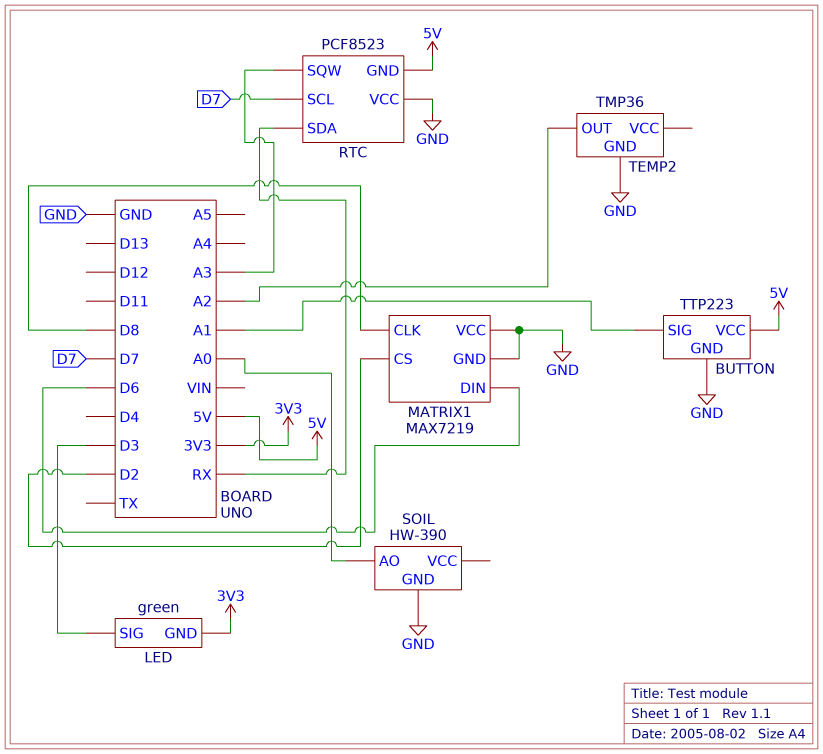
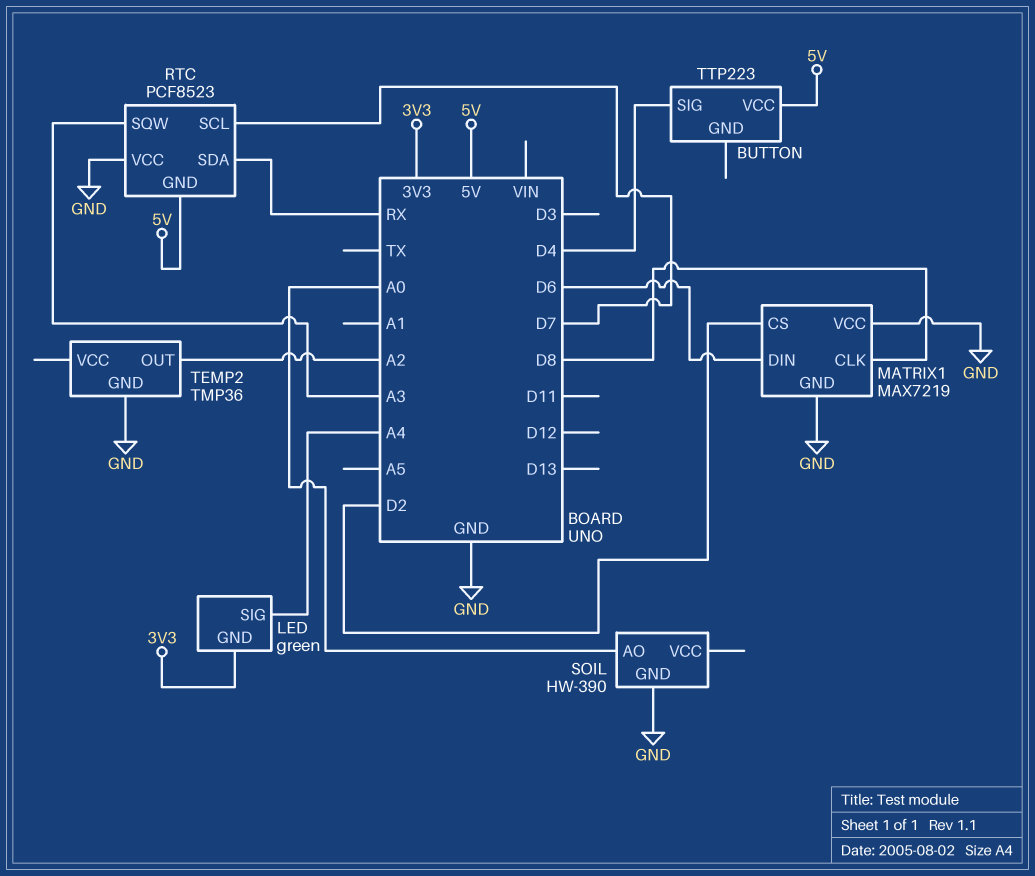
BUTTON pin GND: GND -> none
BUTTON pin SIG: A1 -> D4
LED pin SIG: D3 -> A4

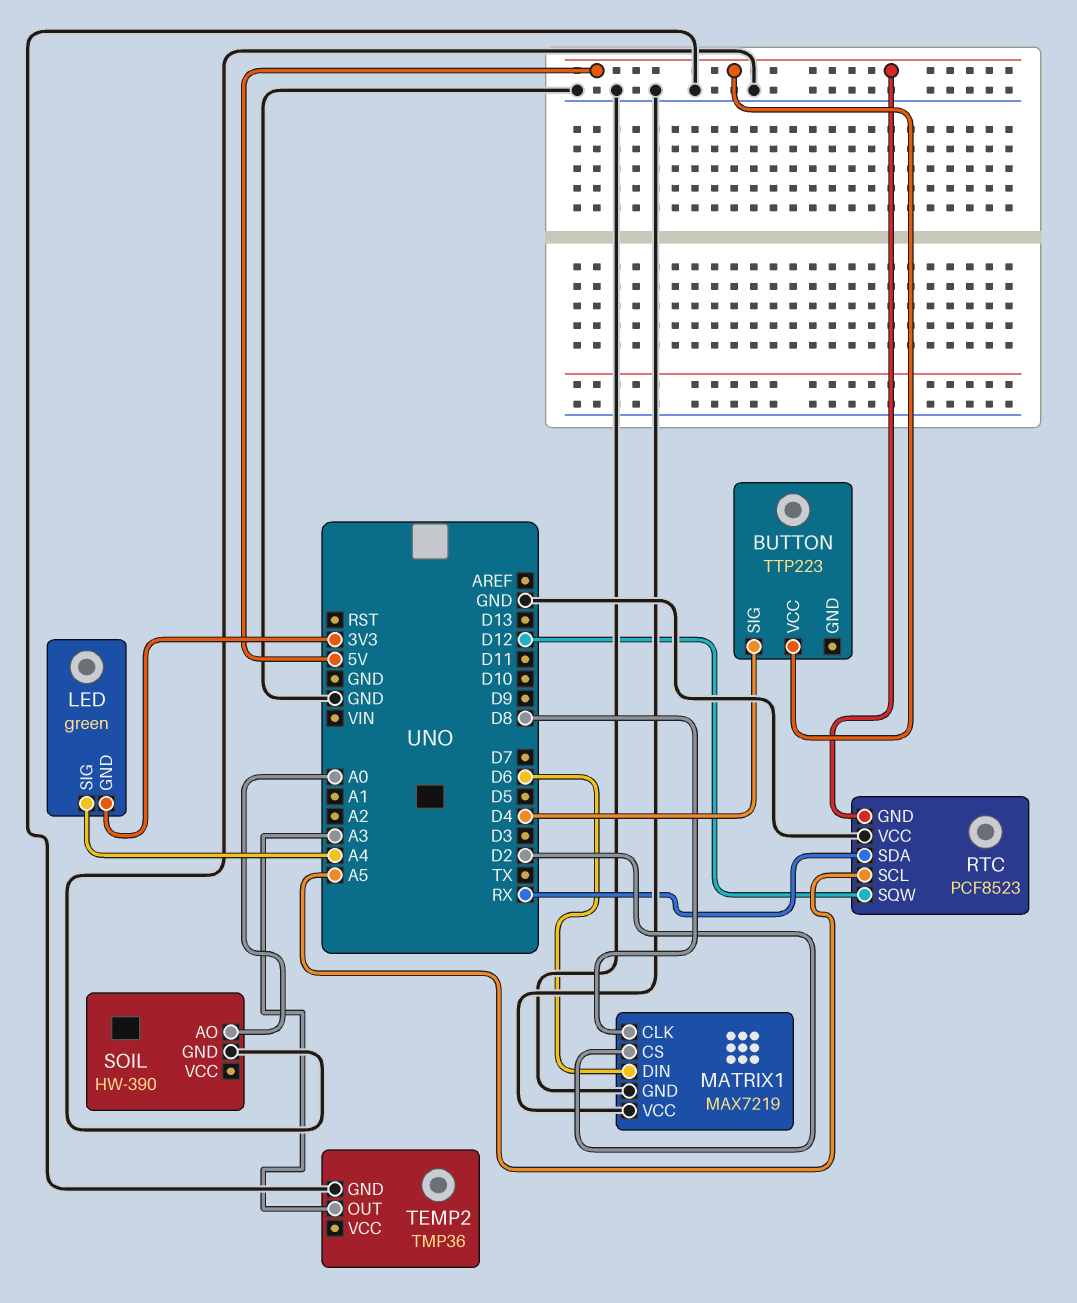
RTC pin SCL: D7 -> A5
RTC pin SQW: A3 -> D12
TEMP2 pin OUT: A2 -> A3

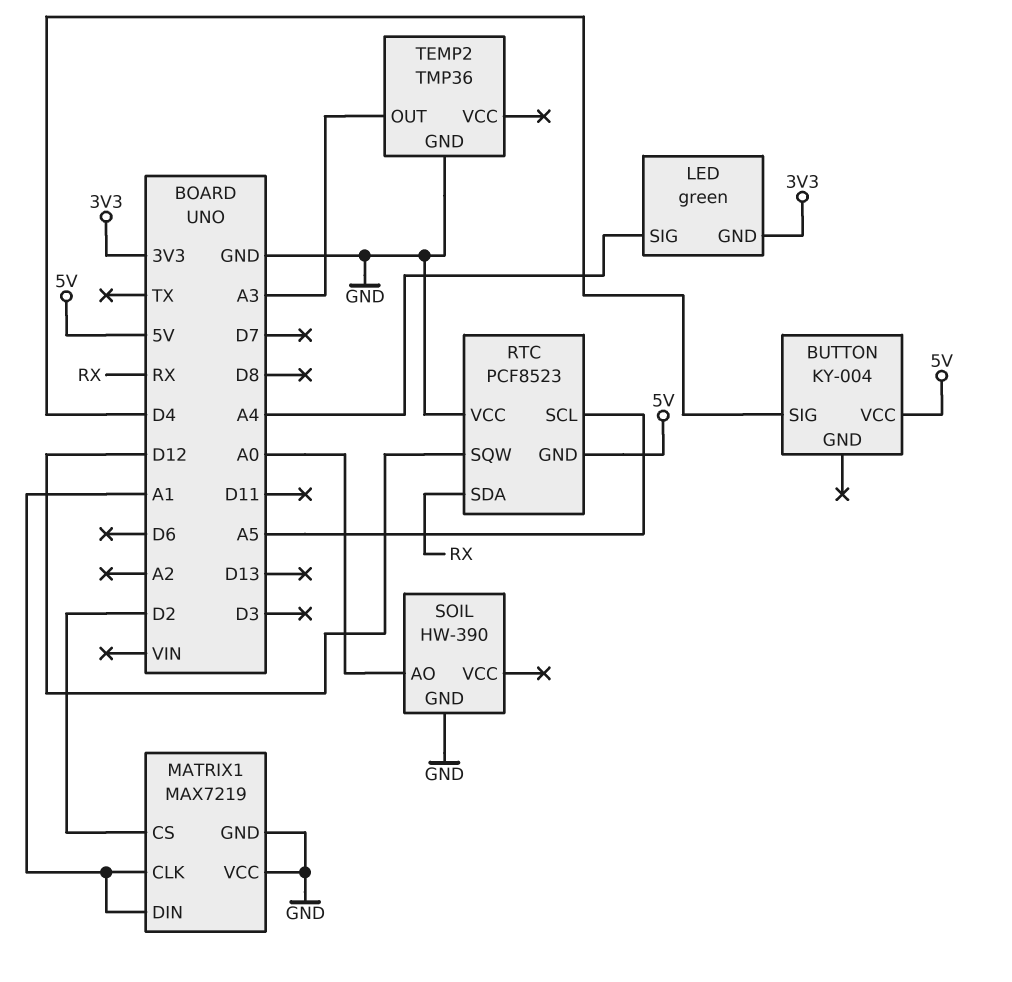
BUTTON: TTP223 -> KY-004
MATRIX1 pin CLK: D8 -> A1
MATRIX1 pin DIN: D6 -> A1

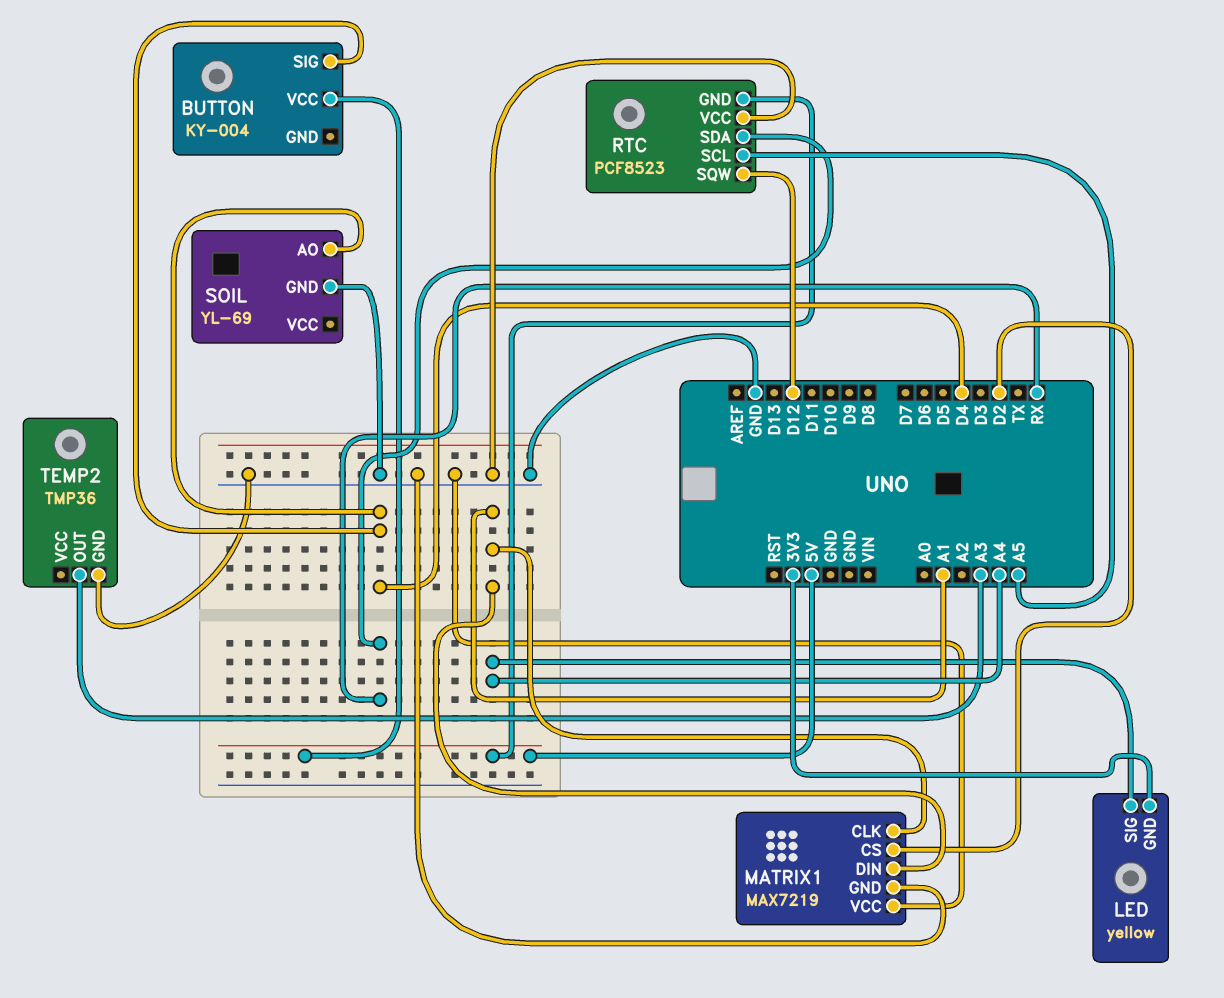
LED: green -> yellow
SOIL: HW-390 -> YL-69
SOIL pin AO: A0 -> D4

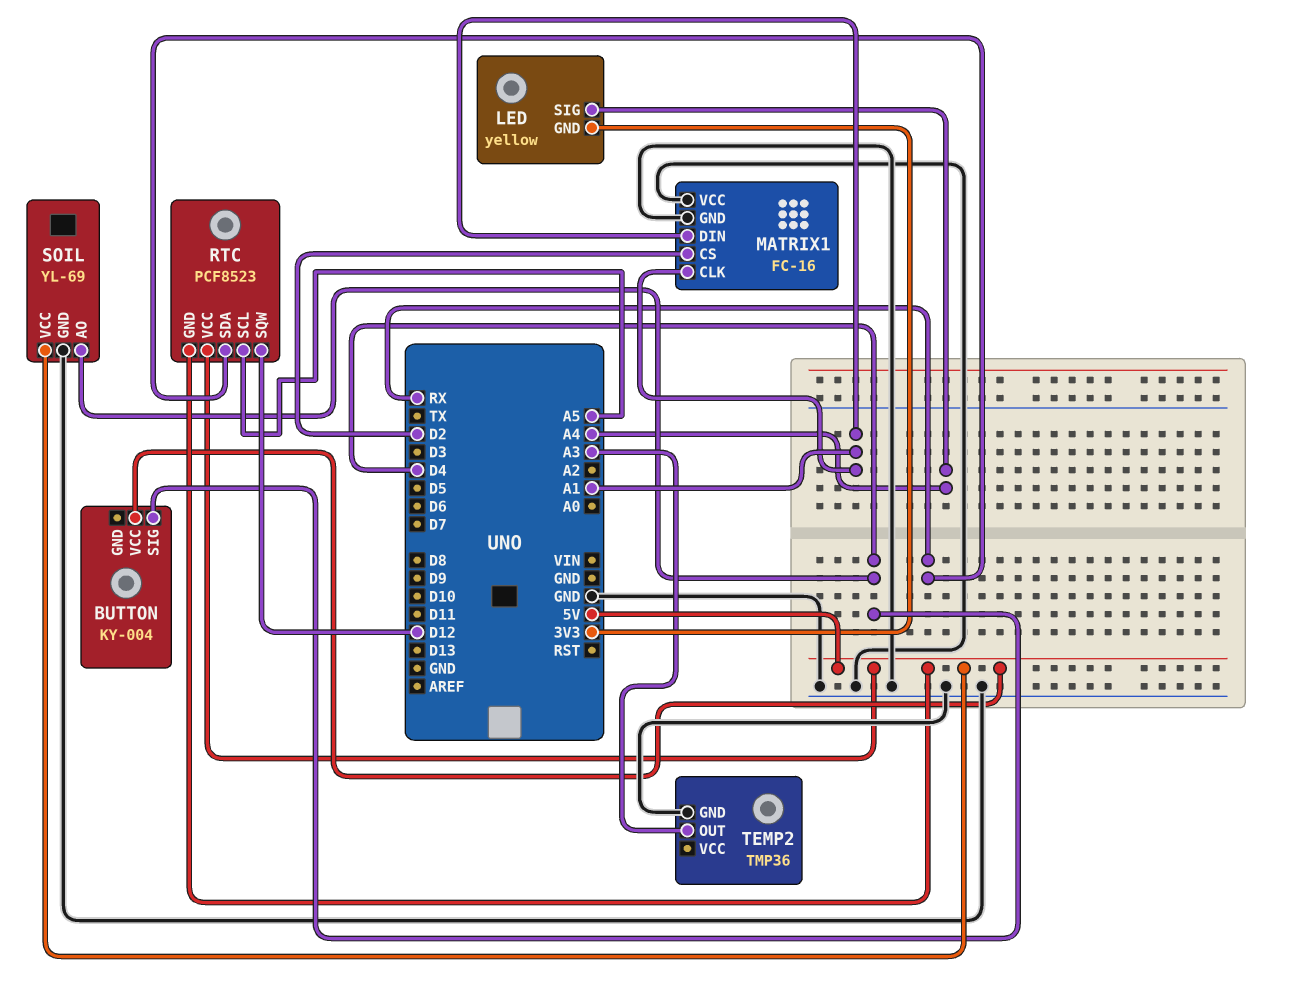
MATRIX1: MAX7219 -> FC-16
RTC pin VCC: GND -> 5V
SOIL pin VCC: none -> 5V

